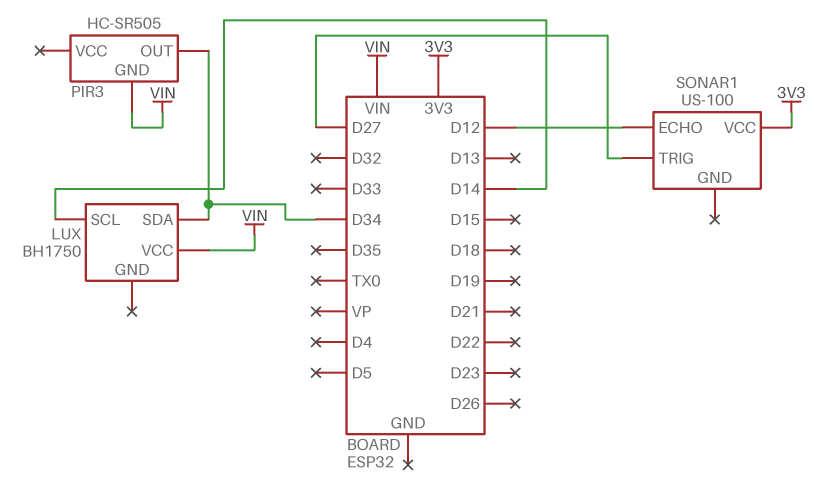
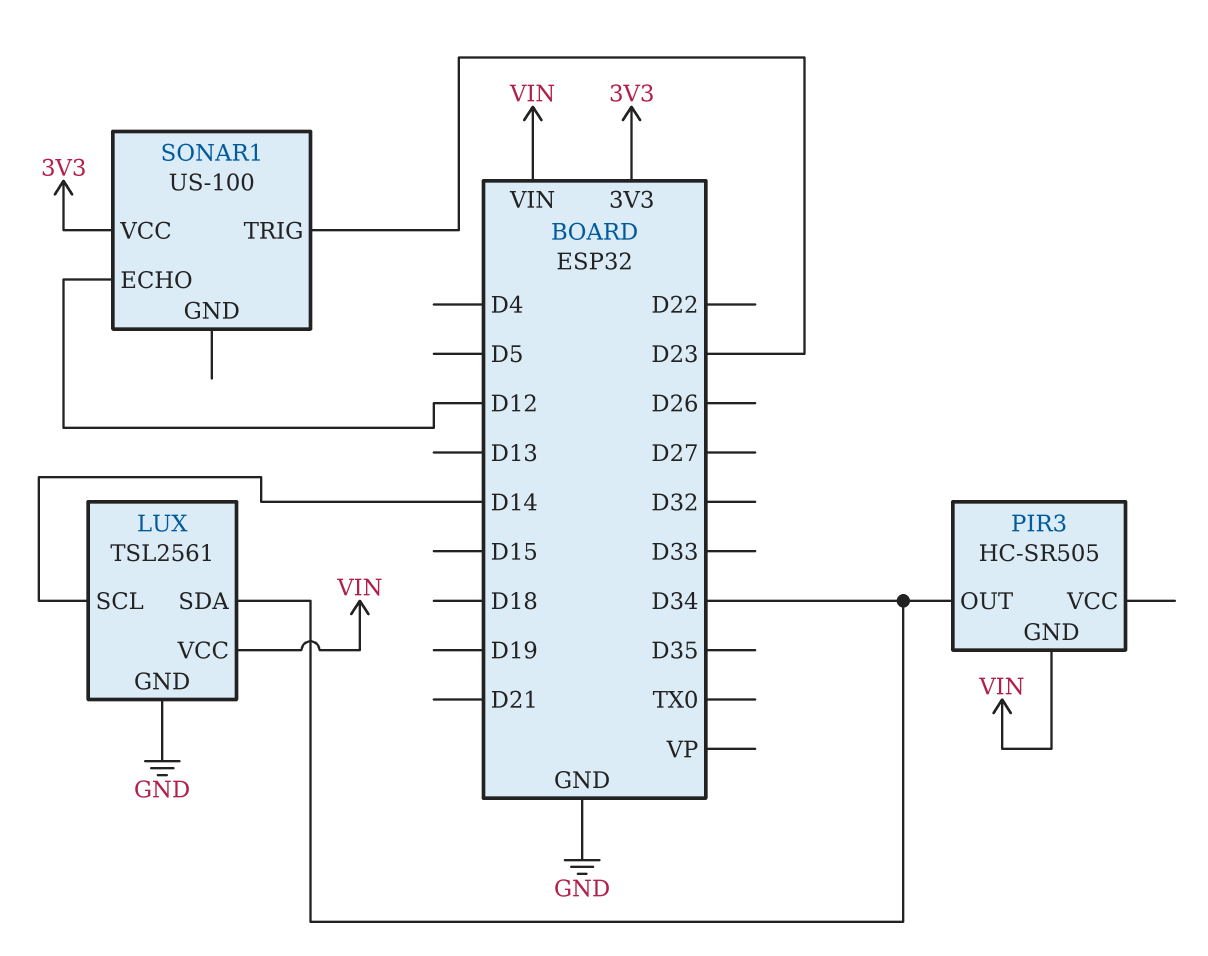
LUX: BH1750 -> TSL2561
LUX pin GND: none -> GND
SONAR1 pin TRIG: D27 -> D23

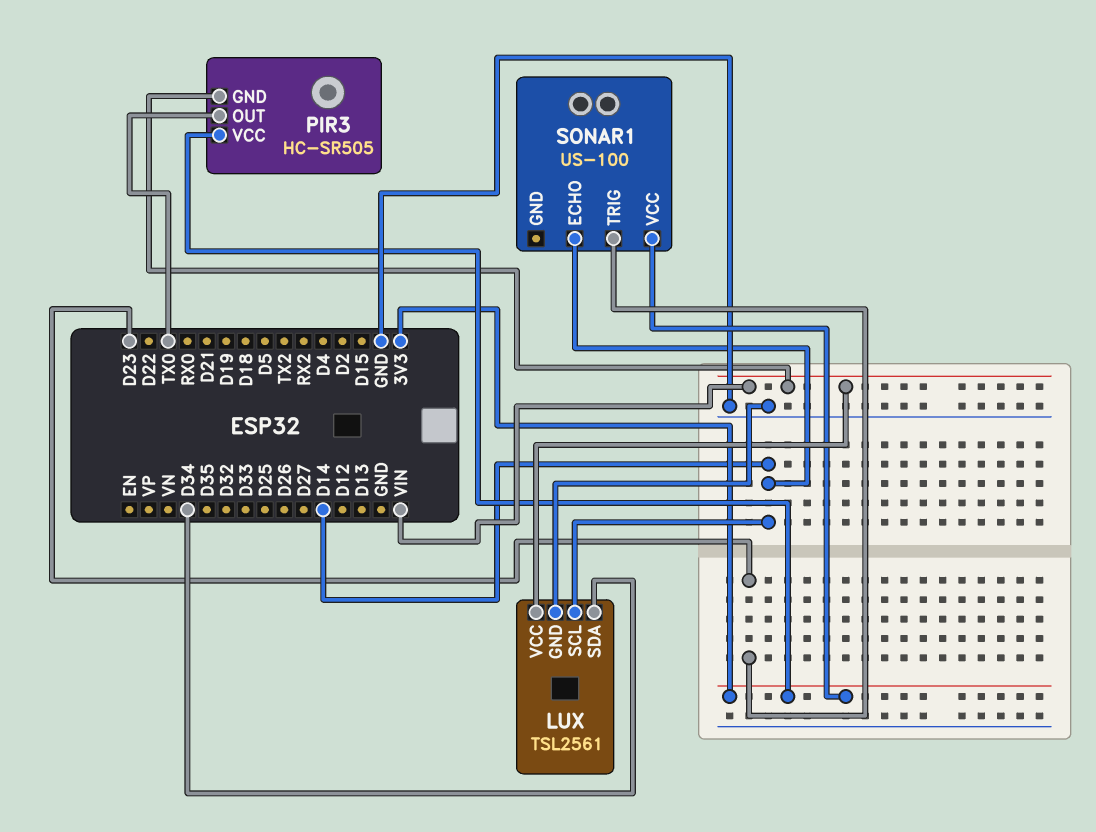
PIR3 pin OUT: D34 -> TX0
PIR3 pin VCC: none -> 3V3
SONAR1 pin ECHO: D12 -> D14

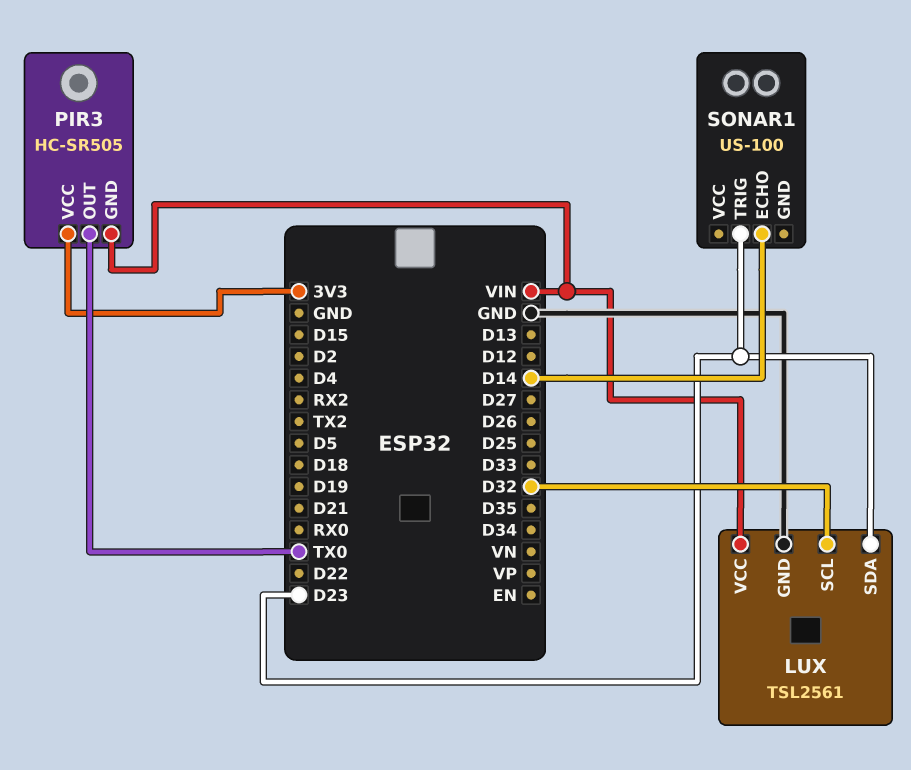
LUX pin SCL: D14 -> D32
LUX pin SDA: D34 -> D23
SONAR1 pin VCC: 3V3 -> none

